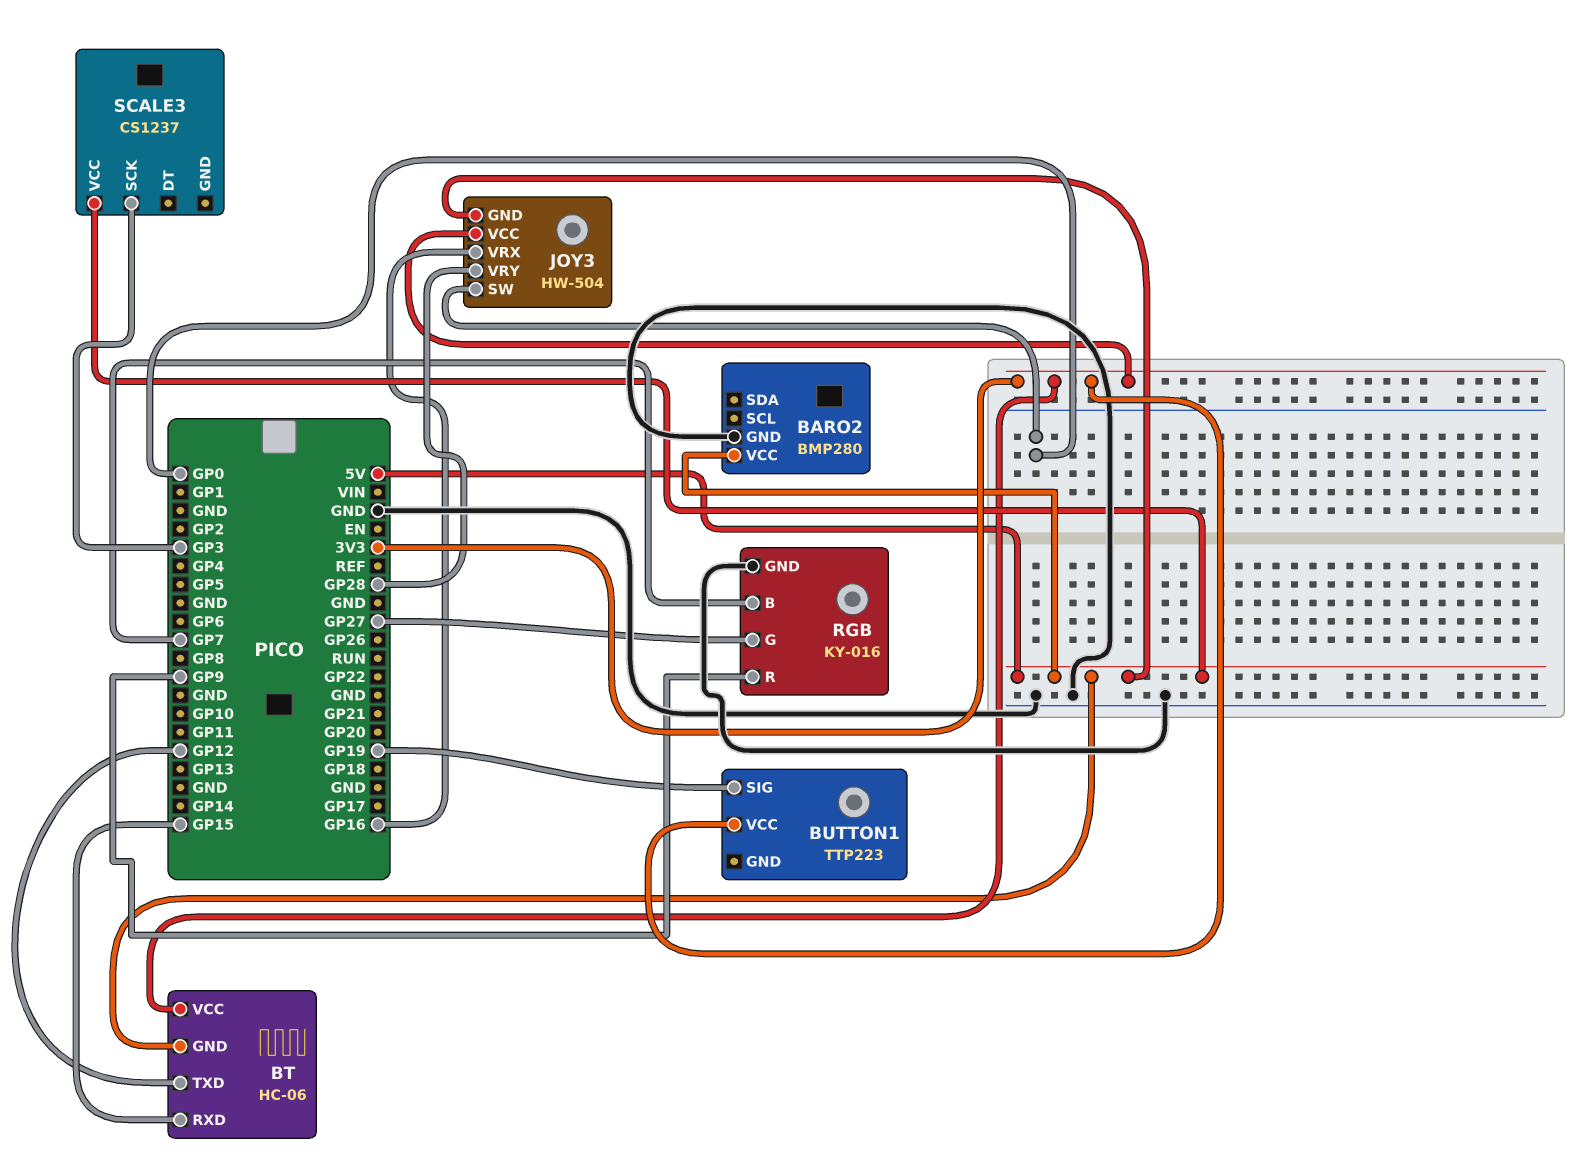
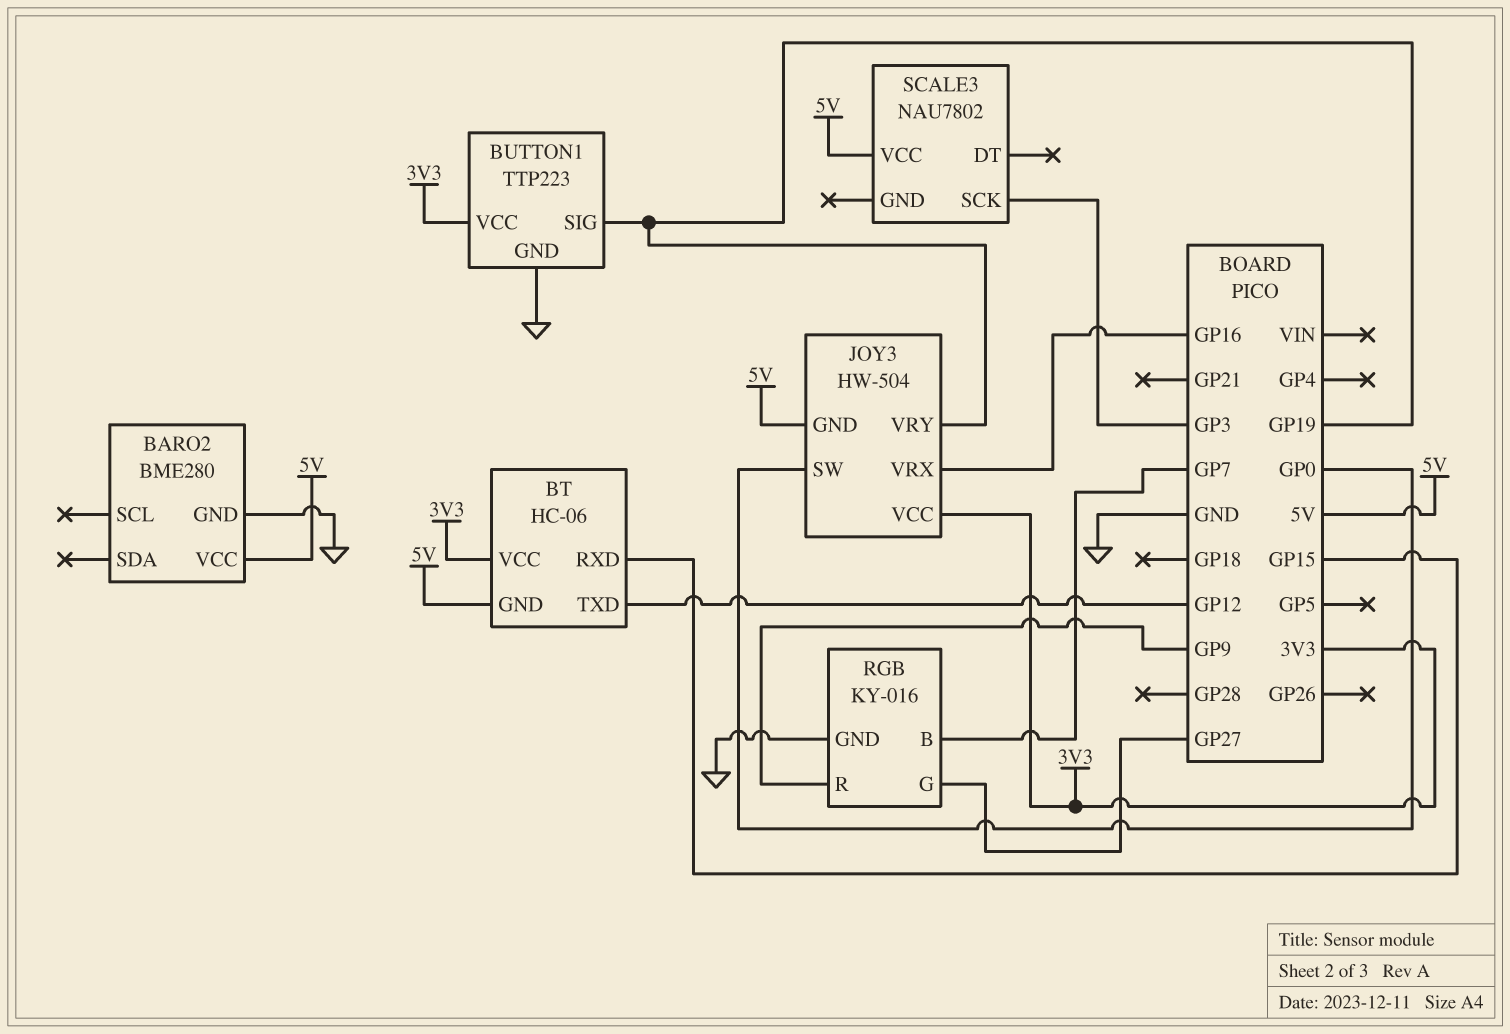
BARO2: BMP280 -> BME280
BUTTON1 pin GND: none -> GND
JOY3 pin VRY: GP28 -> GP19
SCALE3: CS1237 -> NAU7802

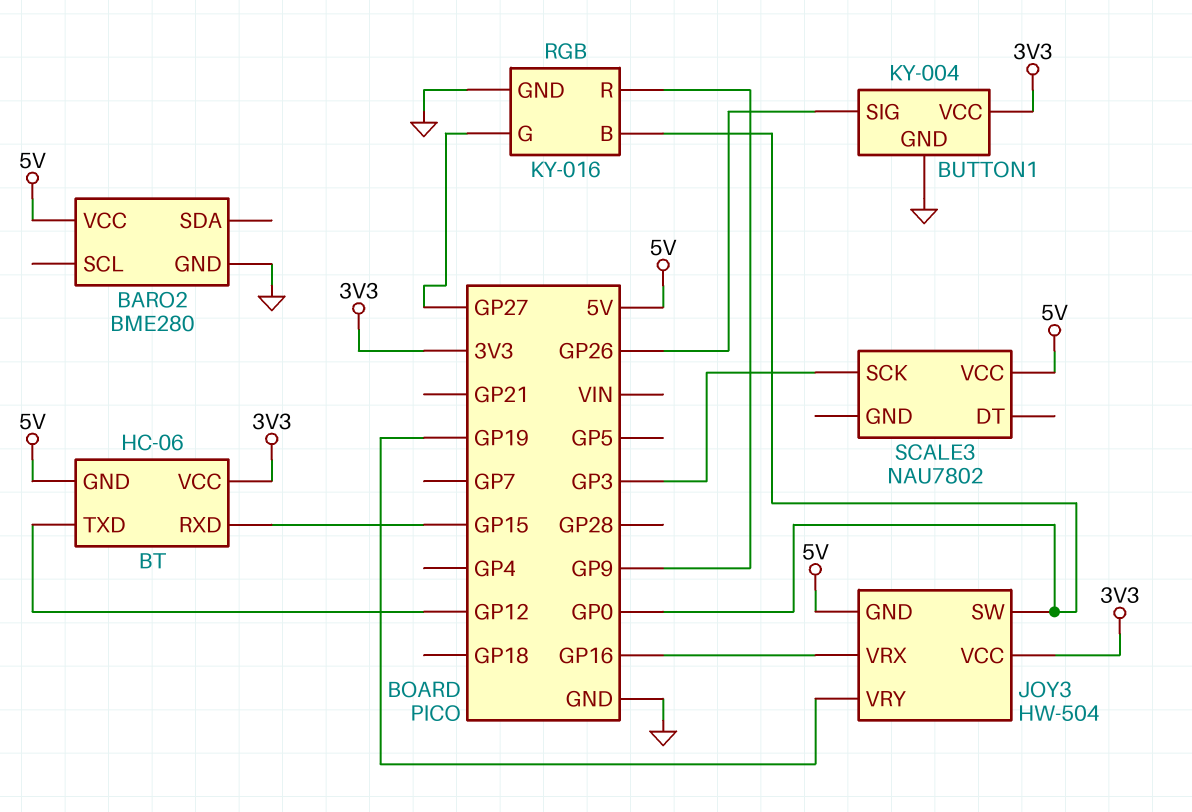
BUTTON1: TTP223 -> KY-004
BUTTON1 pin SIG: GP19 -> GP26
RGB pin B: GP7 -> GP0

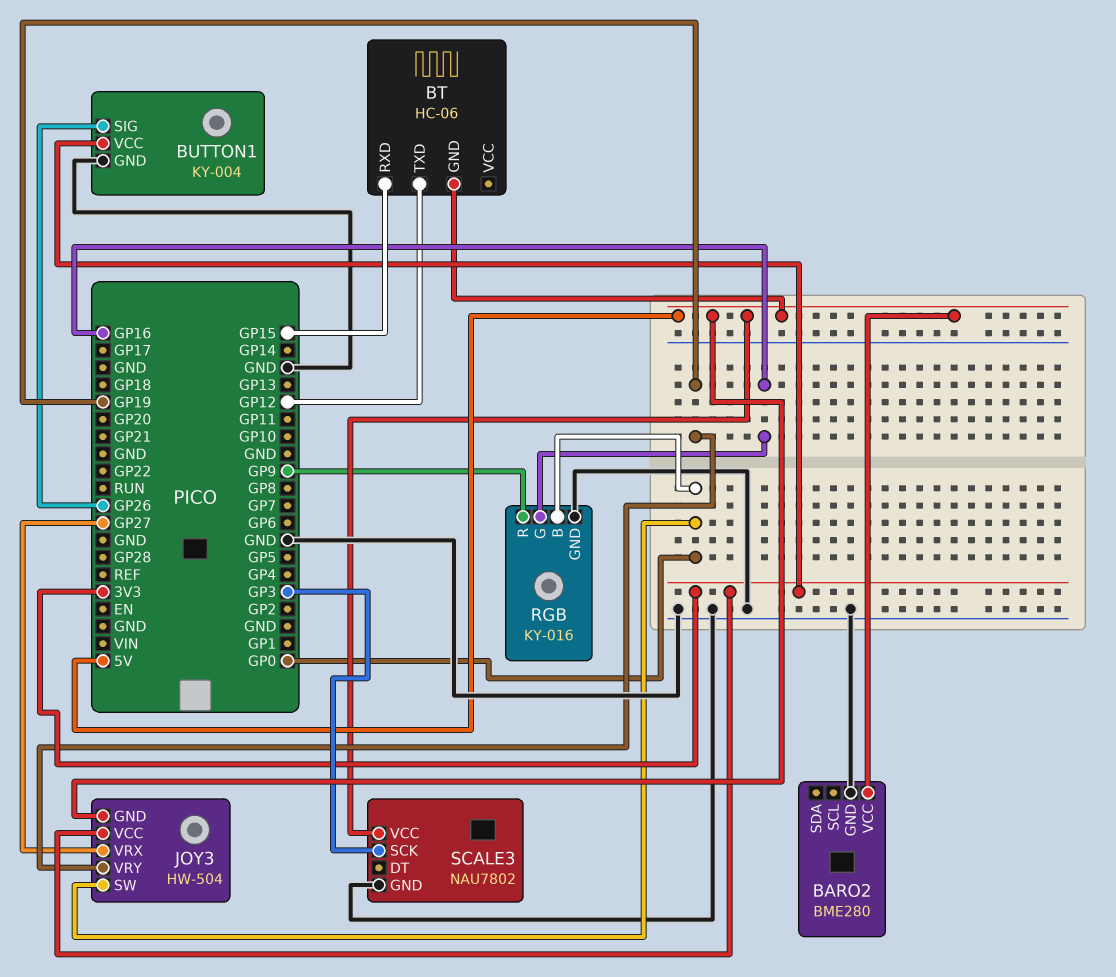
BT pin VCC: 3V3 -> none
JOY3 pin VRX: GP16 -> GP27
RGB pin G: GP27 -> GP16
SCALE3 pin GND: none -> GND

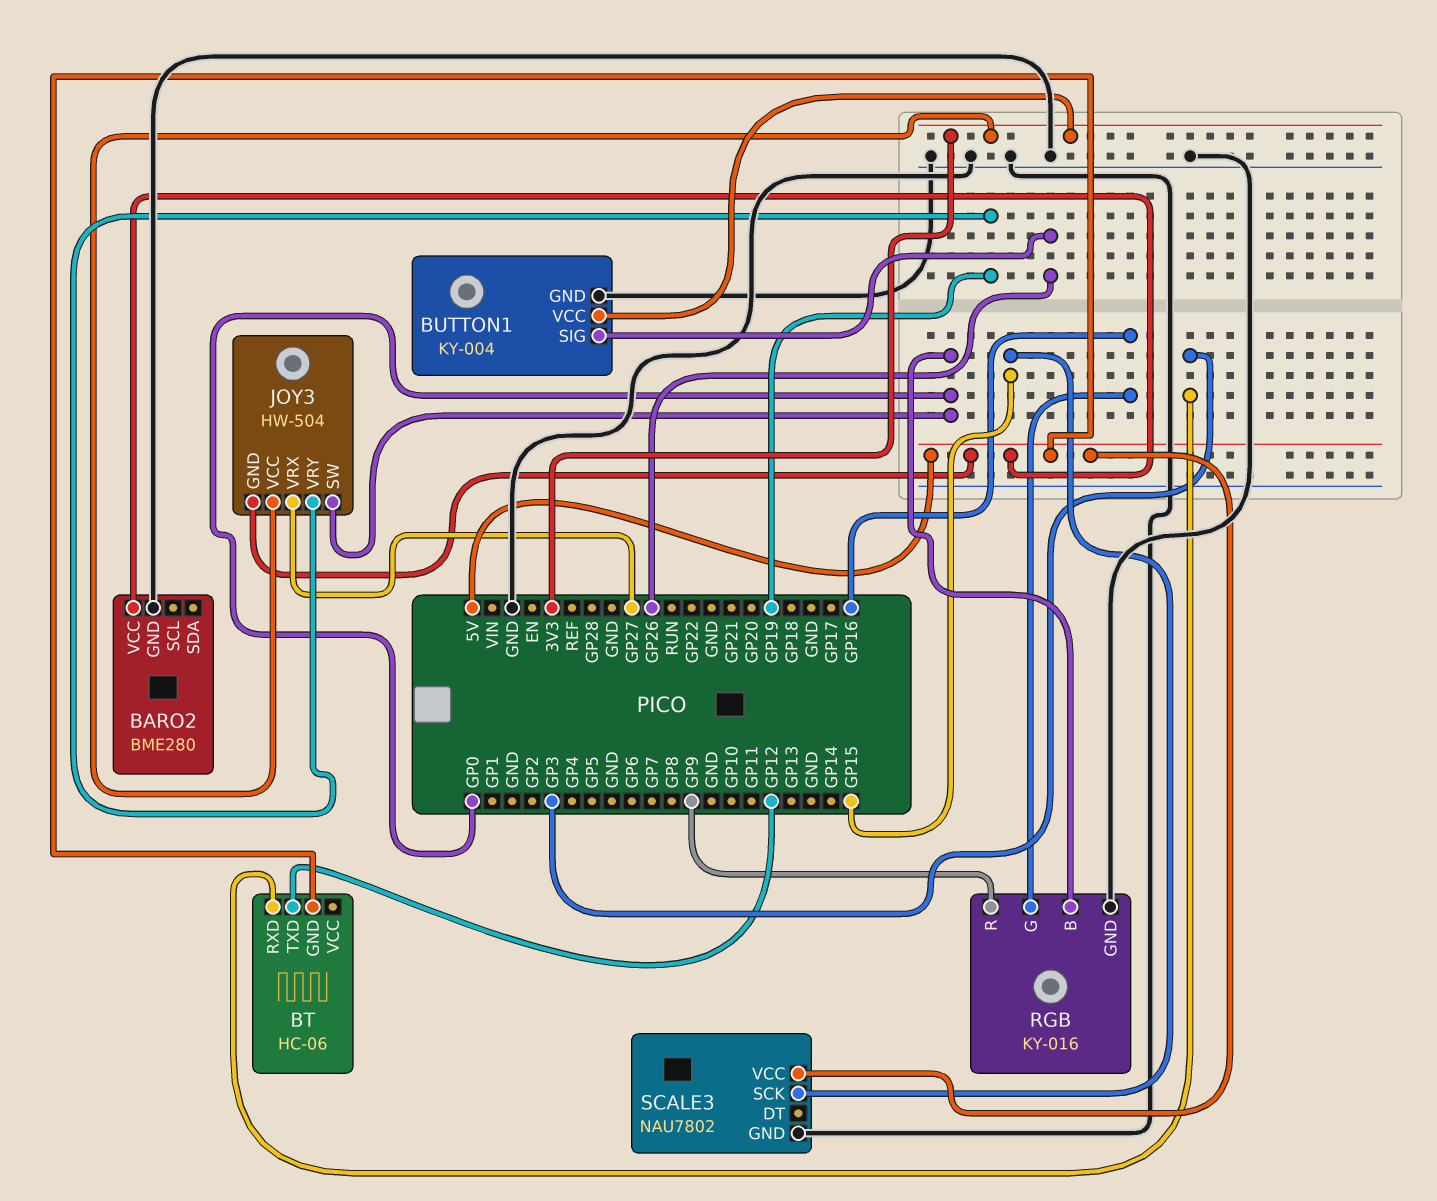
BT pin RXD: GP15 -> GP3
SCALE3 pin SCK: GP3 -> GP15

